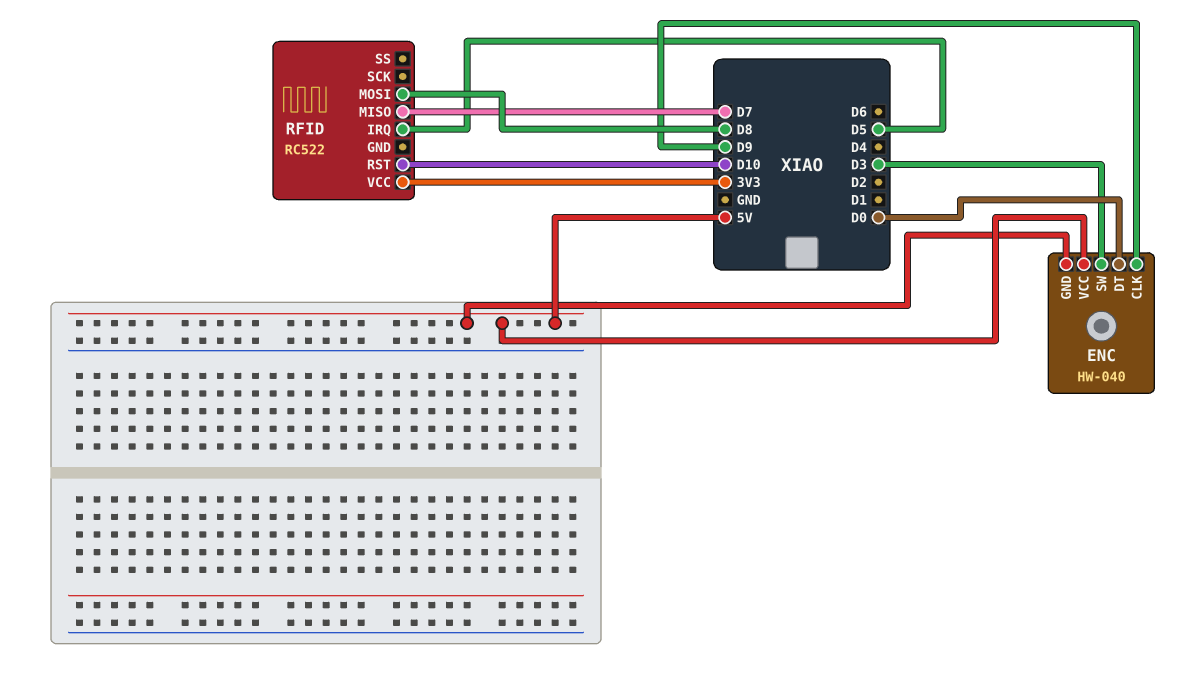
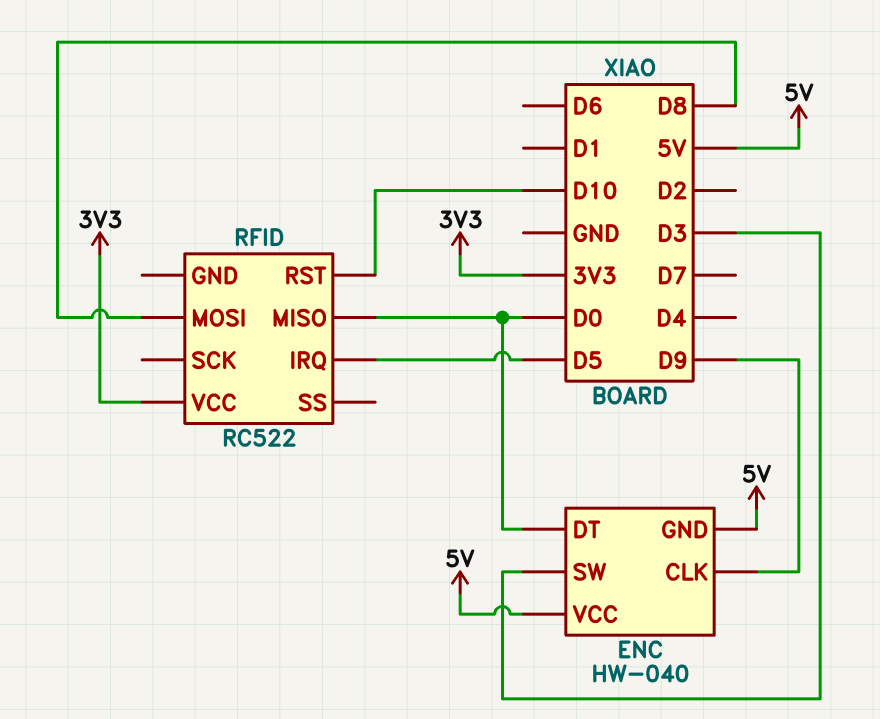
RFID pin MISO: D7 -> D0

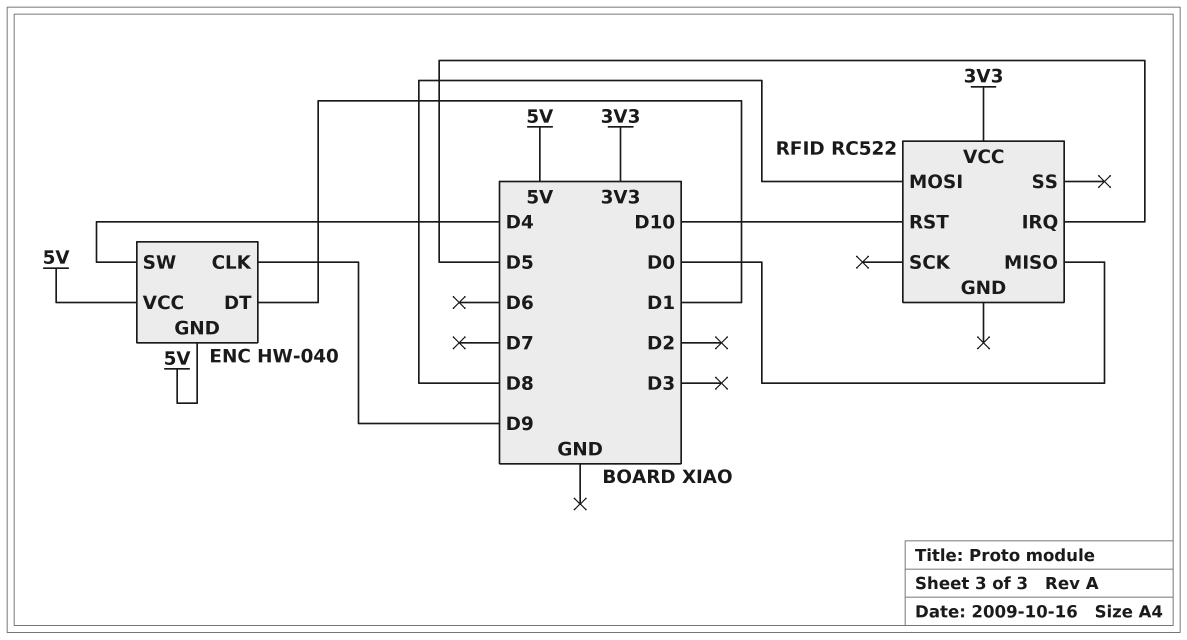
ENC pin DT: D0 -> D1
ENC pin SW: D3 -> D4

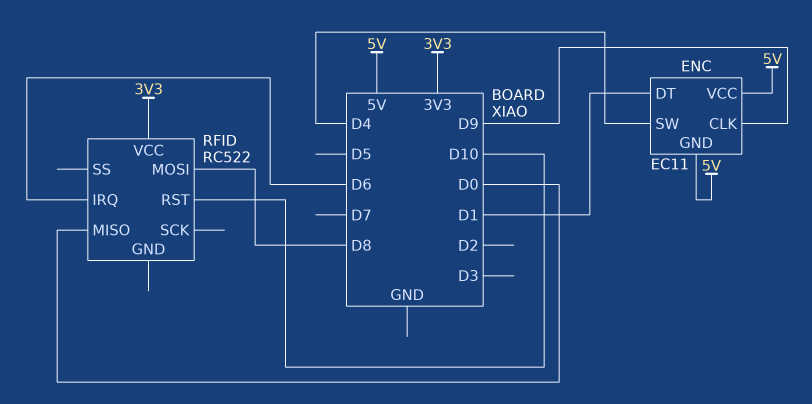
ENC: HW-040 -> EC11
RFID pin IRQ: D5 -> D6

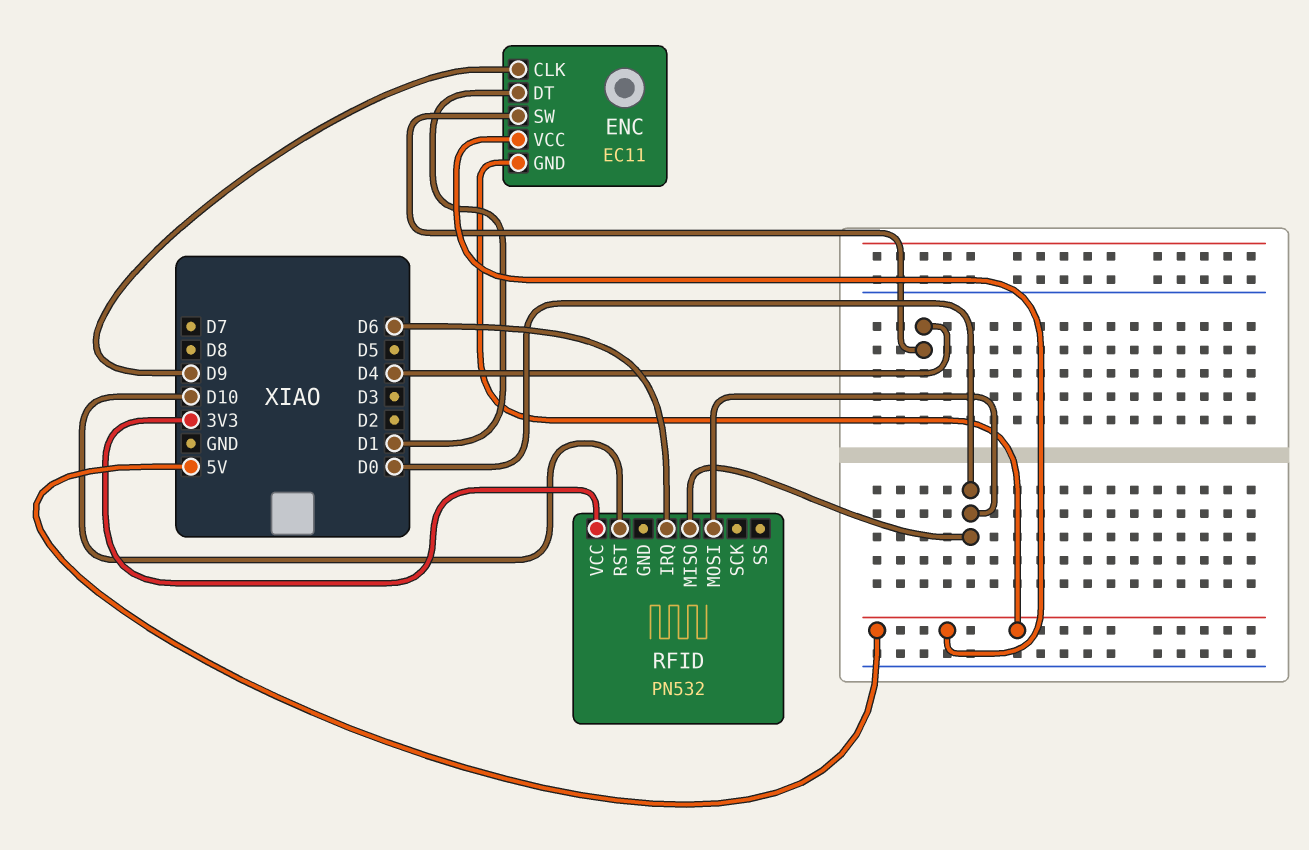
RFID: RC522 -> PN532
RFID pin MOSI: D8 -> D0

